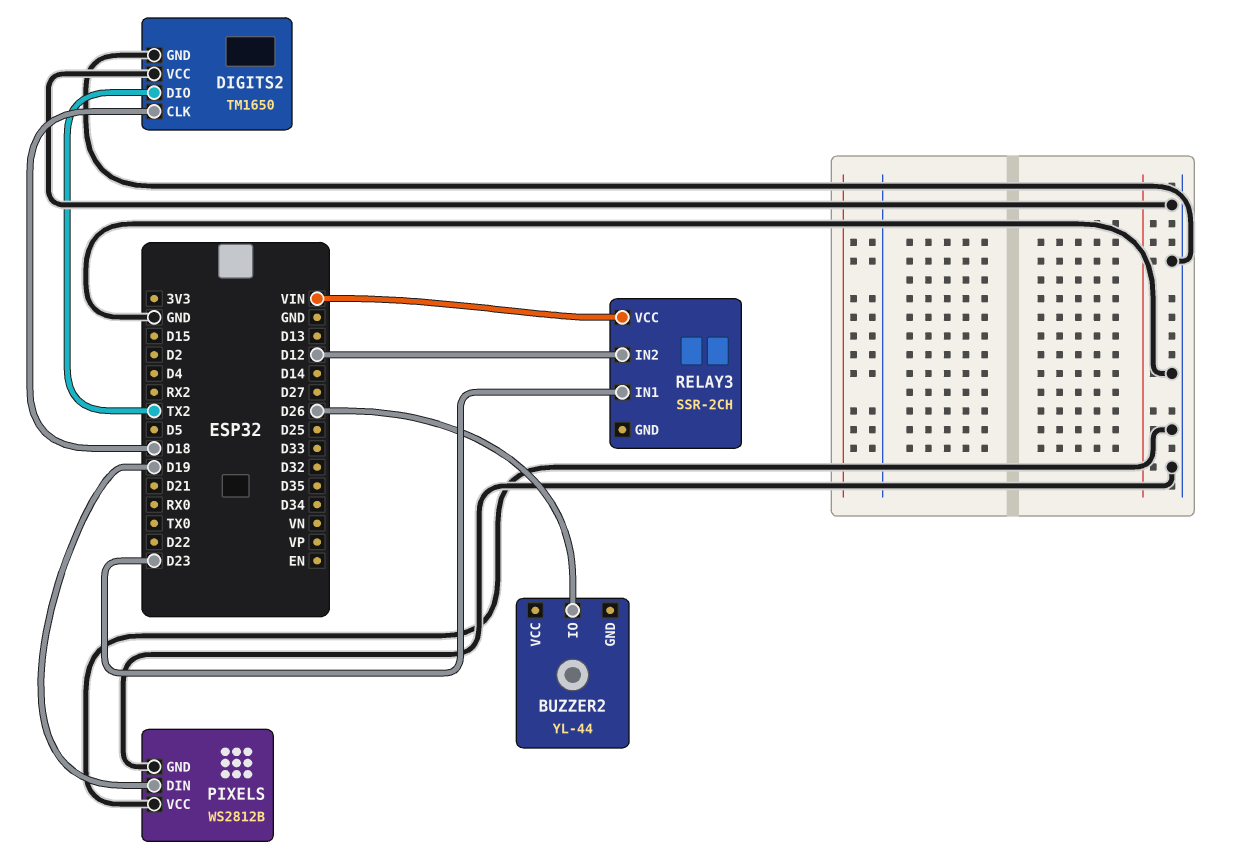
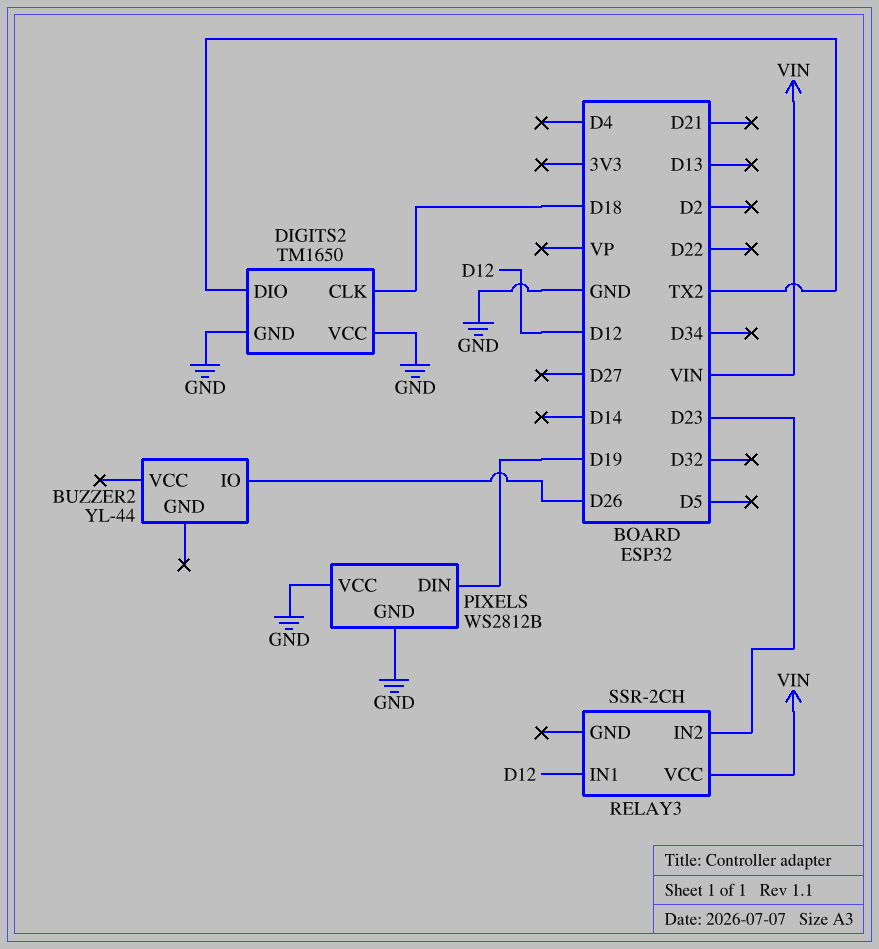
RELAY3 pin IN1: D23 -> D12
RELAY3 pin IN2: D12 -> D23

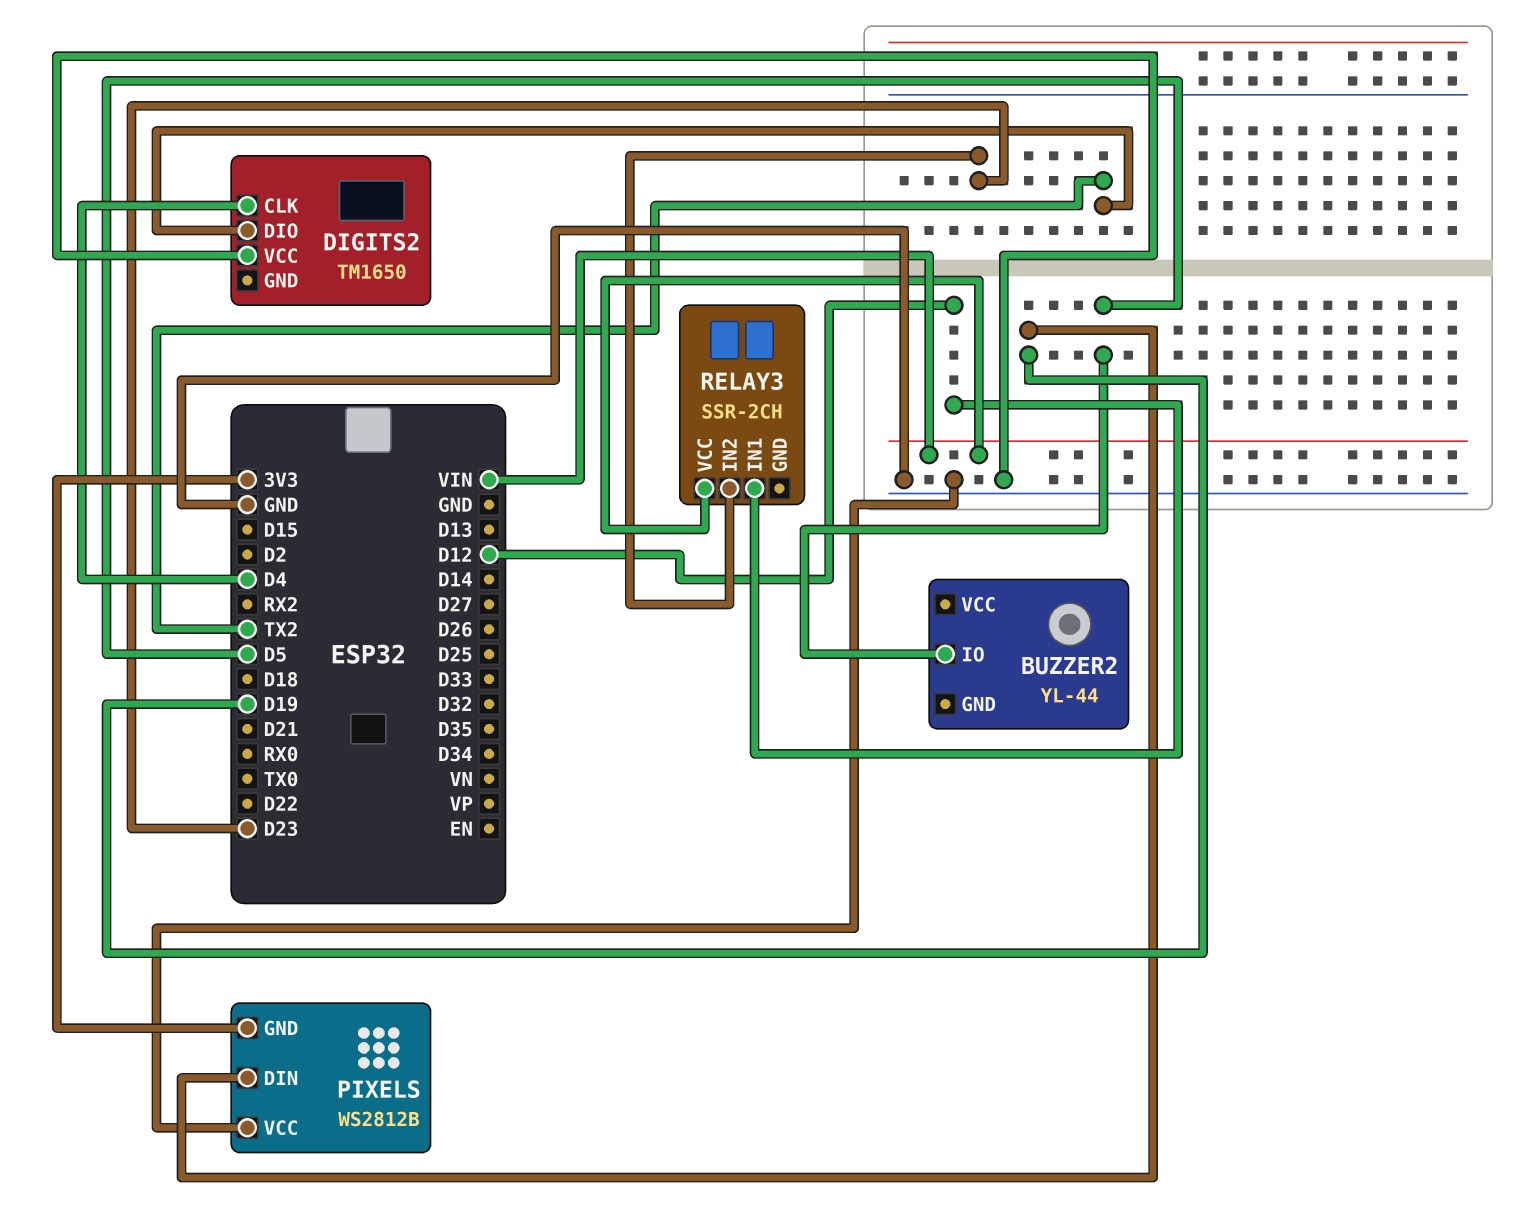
BUZZER2 pin IO: D26 -> D5
DIGITS2 pin CLK: D18 -> D4
DIGITS2 pin GND: GND -> none
PIXELS pin GND: GND -> 3V3

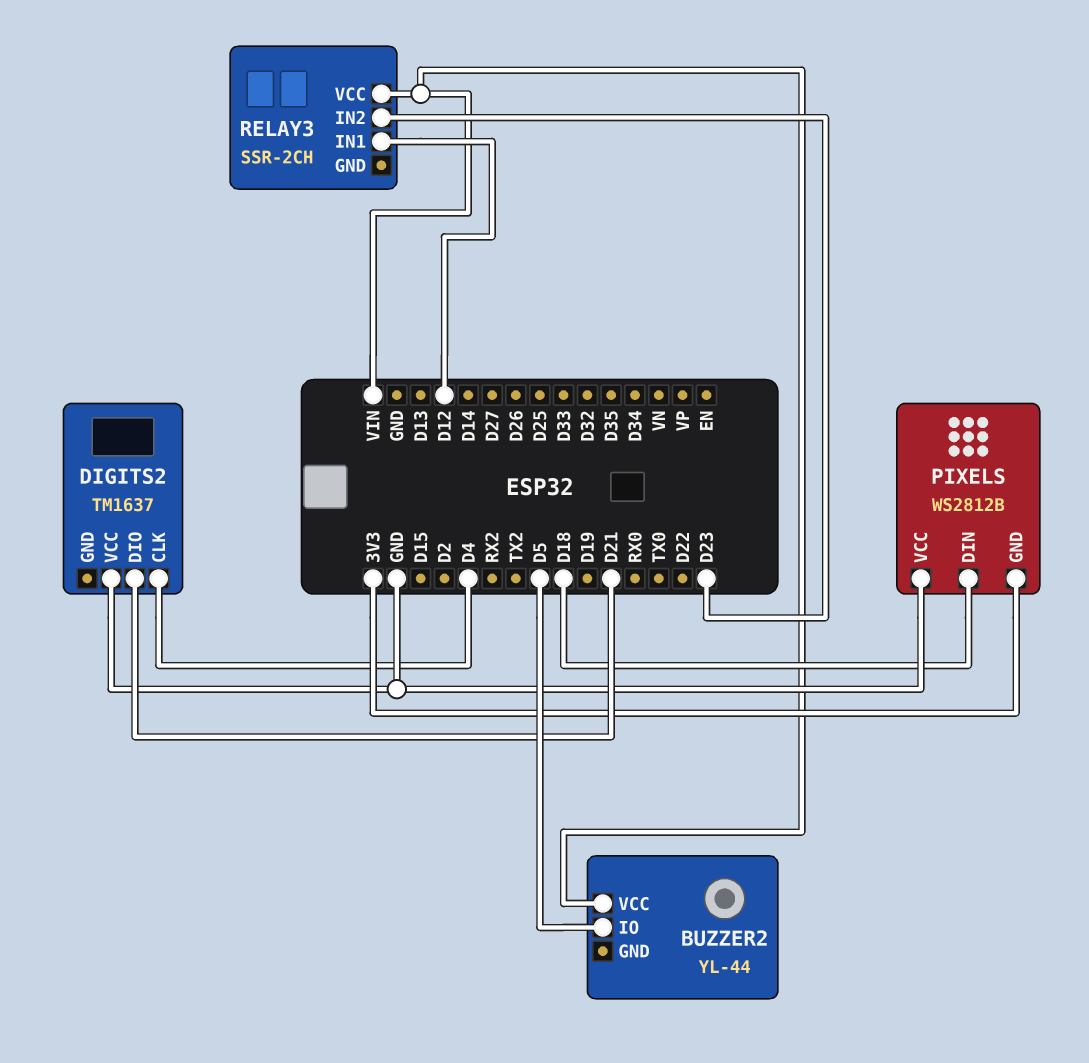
BUZZER2 pin VCC: none -> VIN
DIGITS2: TM1650 -> TM1637
DIGITS2 pin DIO: TX2 -> D21
PIXELS pin DIN: D19 -> D18

